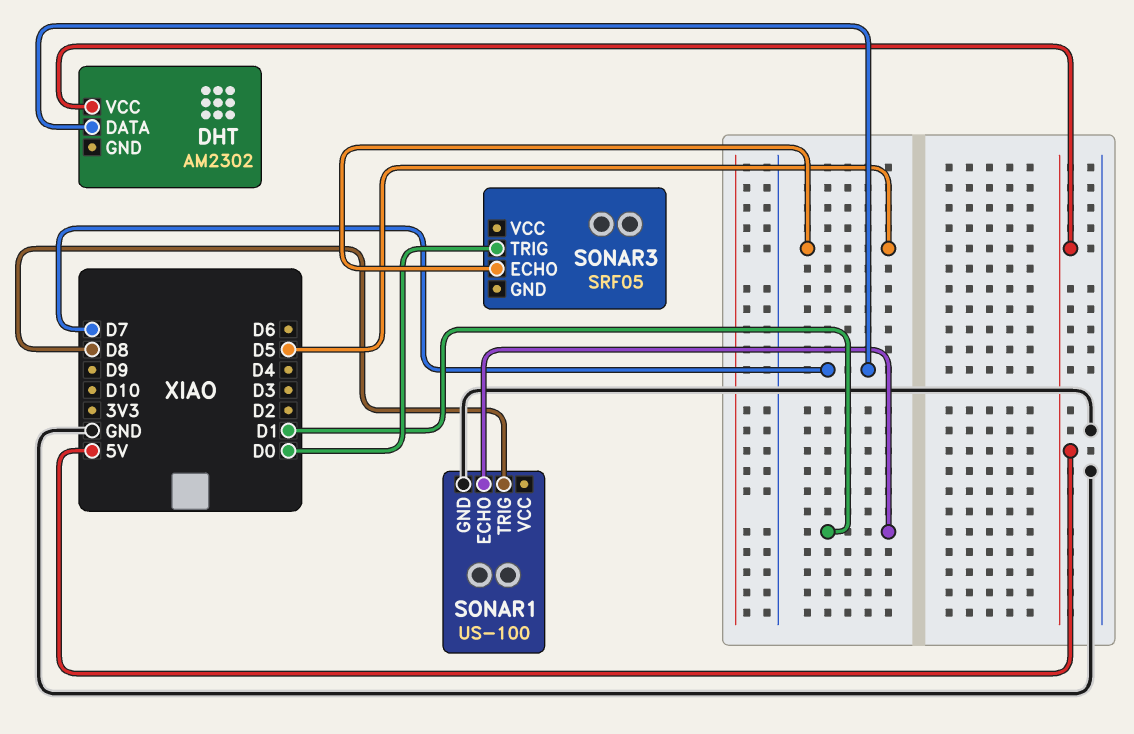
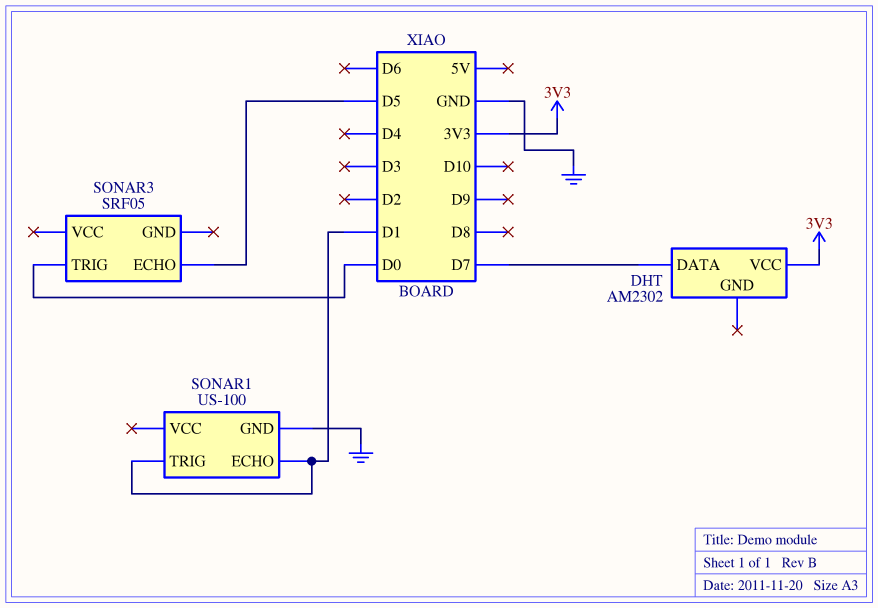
DHT pin VCC: 5V -> 3V3
SONAR1 pin TRIG: D8 -> D1

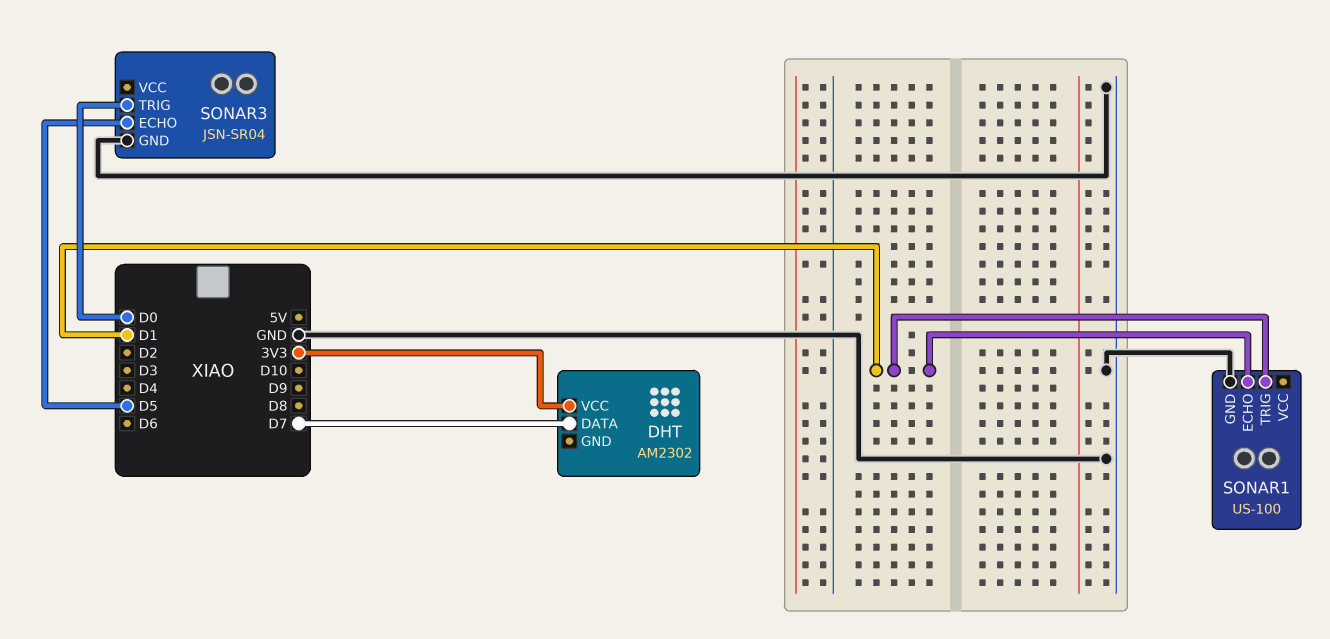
SONAR3: SRF05 -> JSN-SR04
SONAR3 pin GND: none -> GND

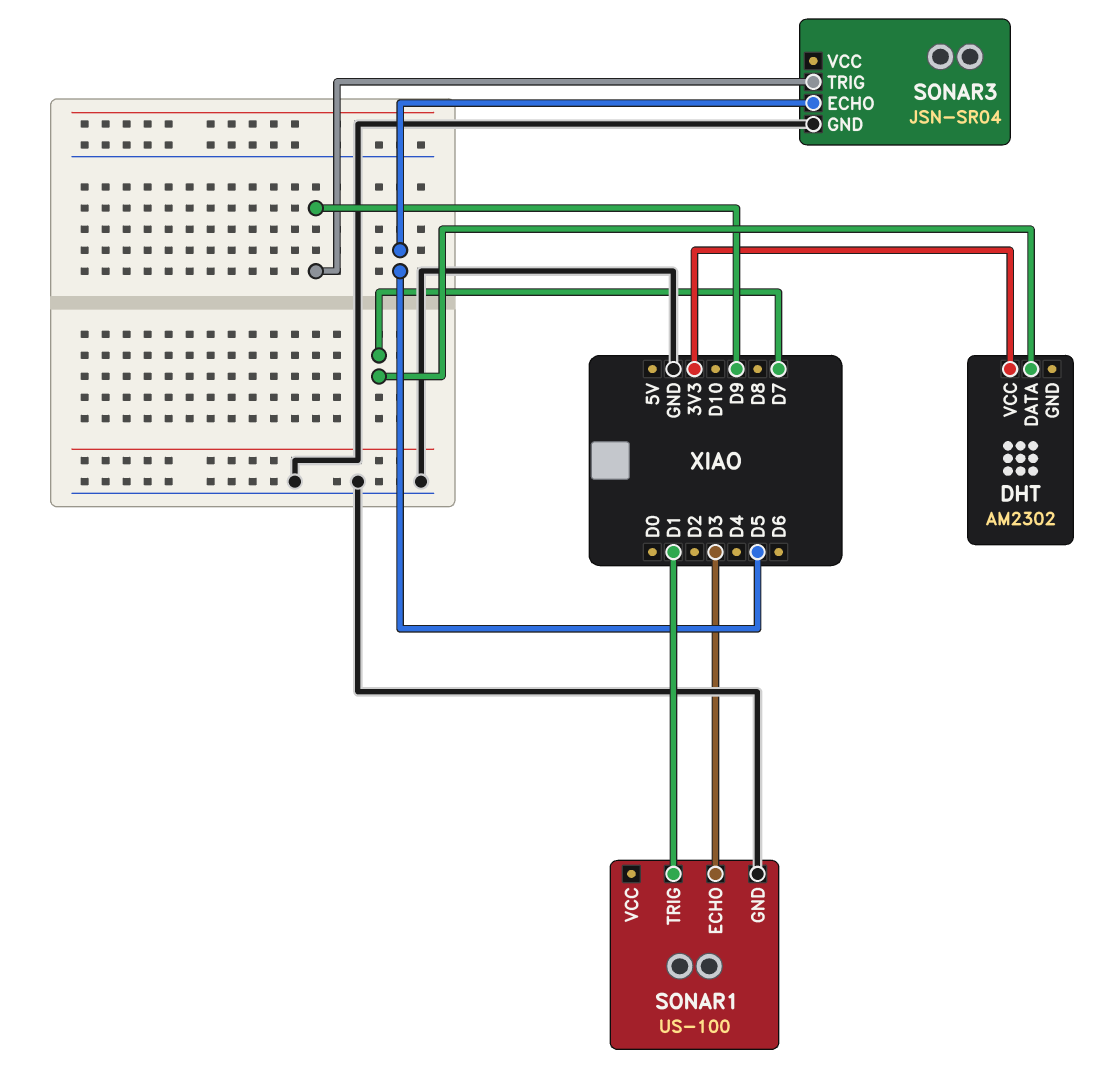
SONAR1 pin ECHO: D1 -> D3
SONAR3 pin TRIG: D0 -> D9

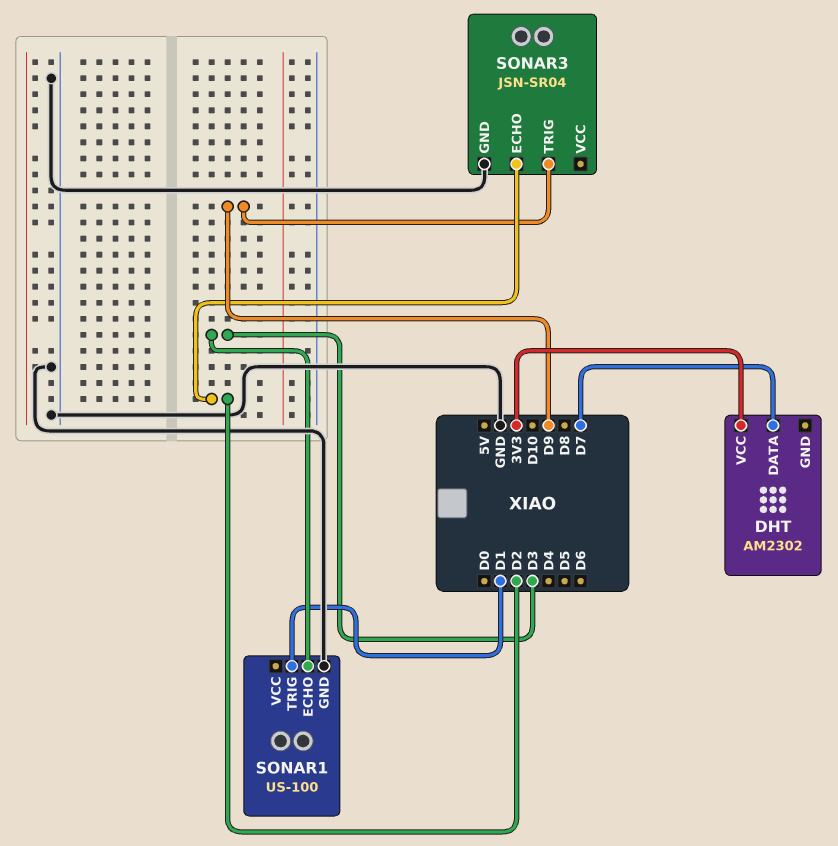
SONAR3 pin ECHO: D5 -> D2

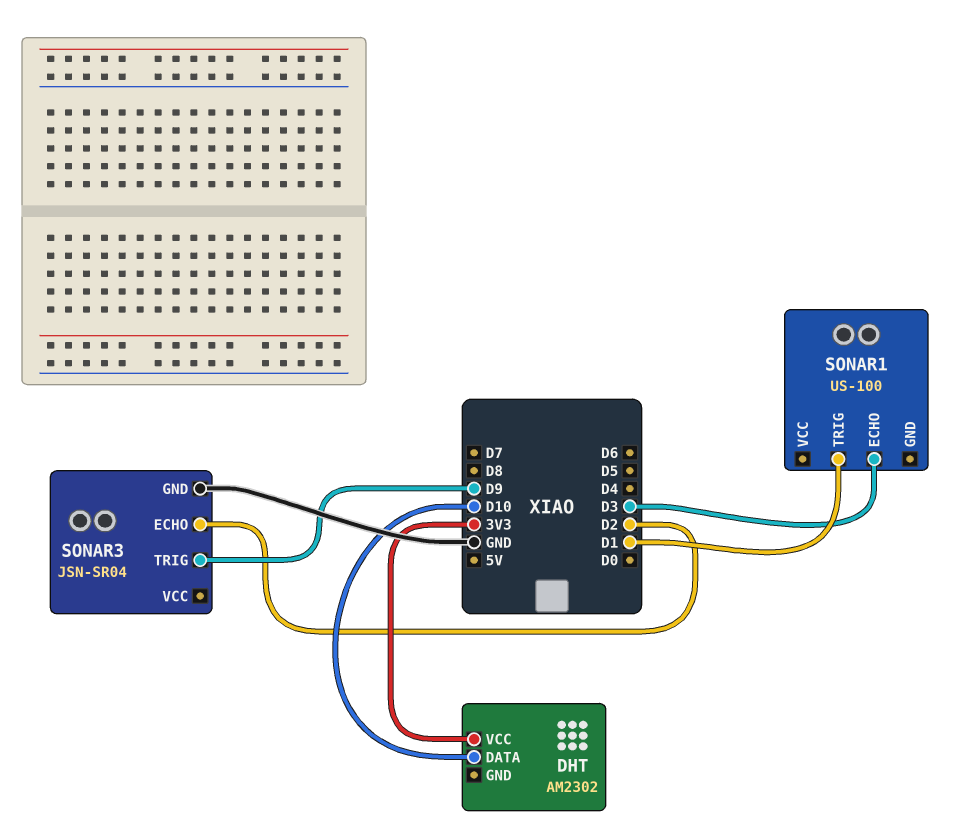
DHT pin DATA: D7 -> D10
SONAR1 pin GND: GND -> none

